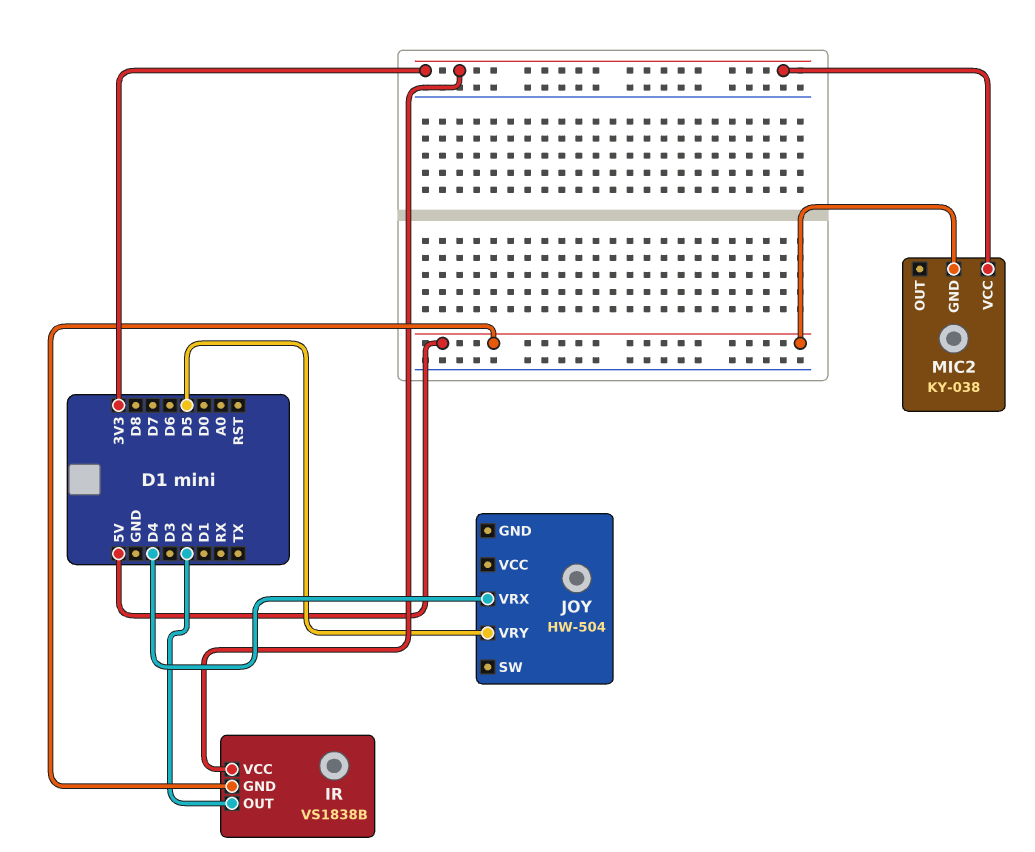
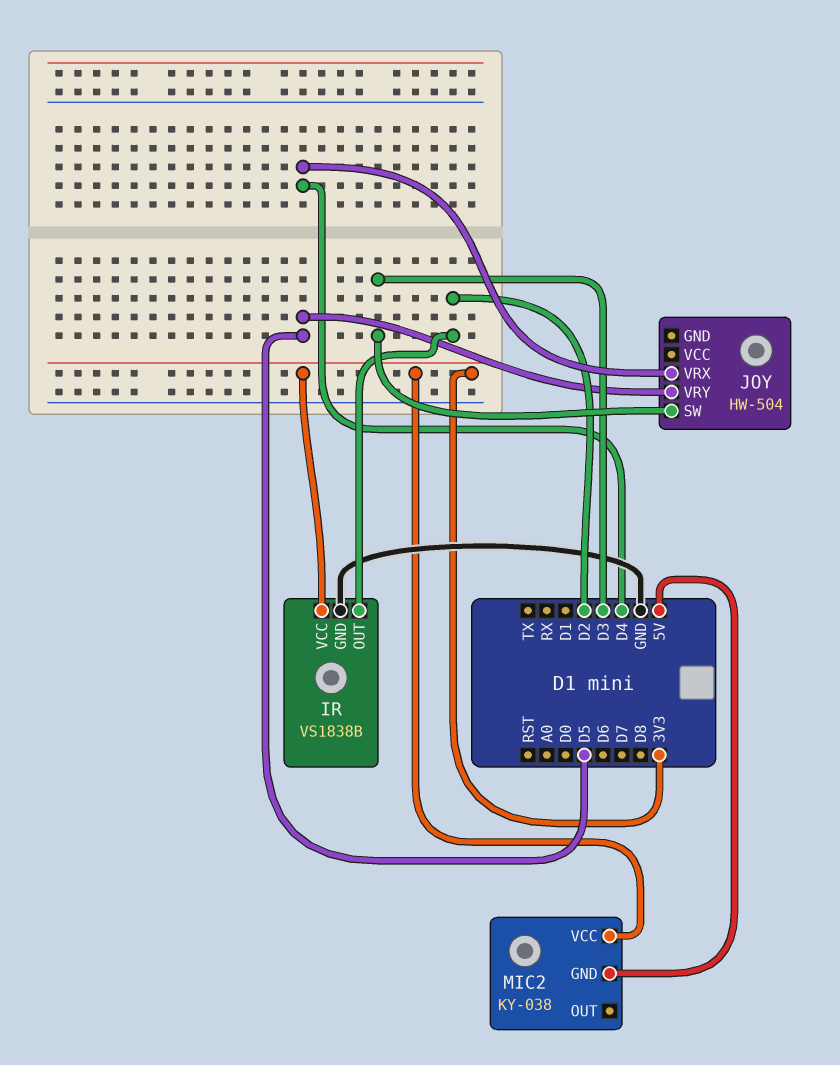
IR pin GND: 5V -> GND
JOY pin SW: none -> D3

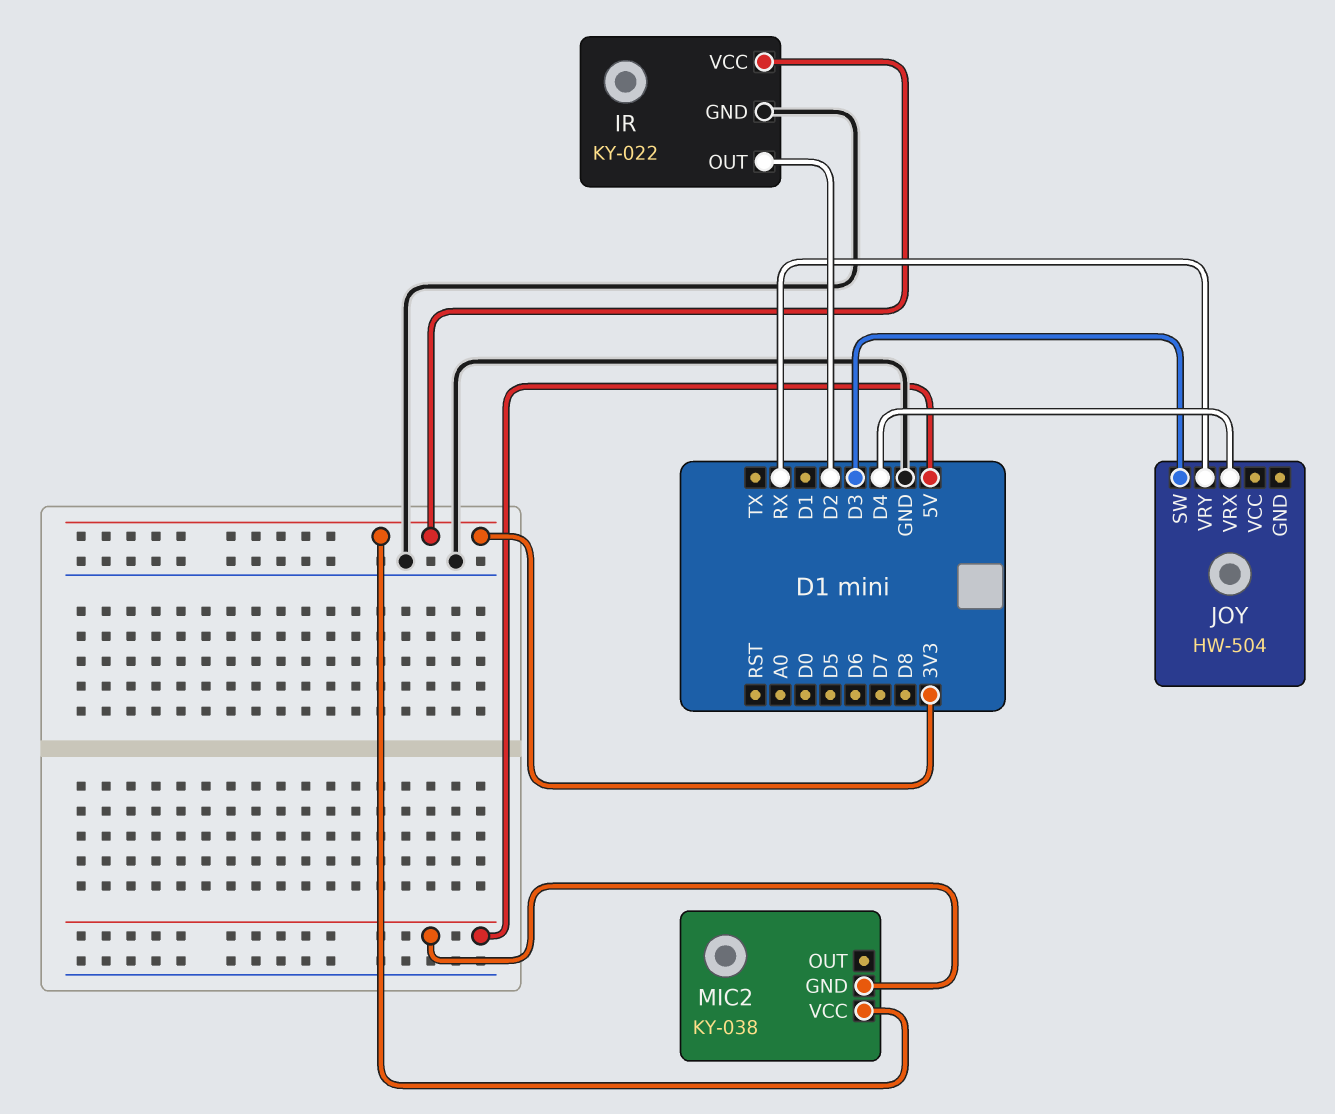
IR: VS1838B -> KY-022
JOY pin VRY: D5 -> RX

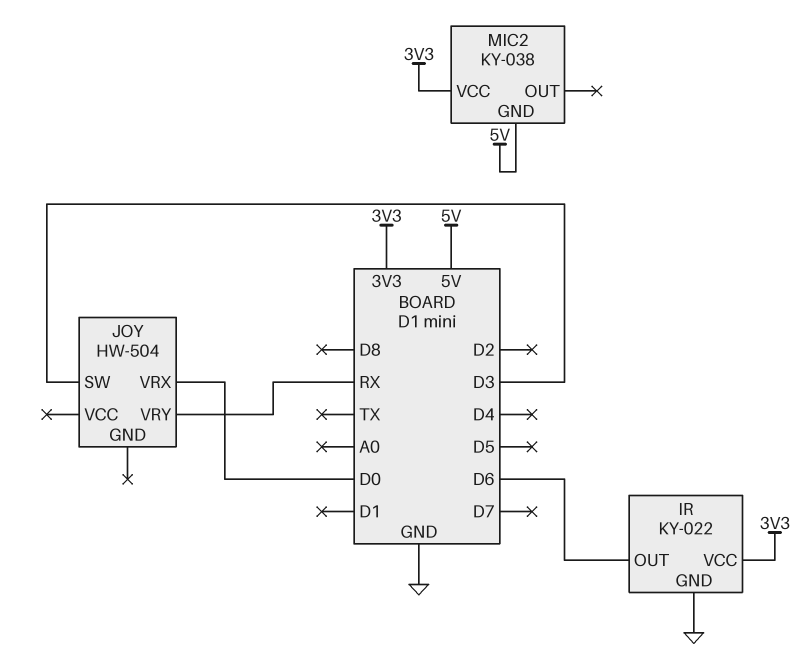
IR pin OUT: D2 -> D6
JOY pin VRX: D4 -> D0

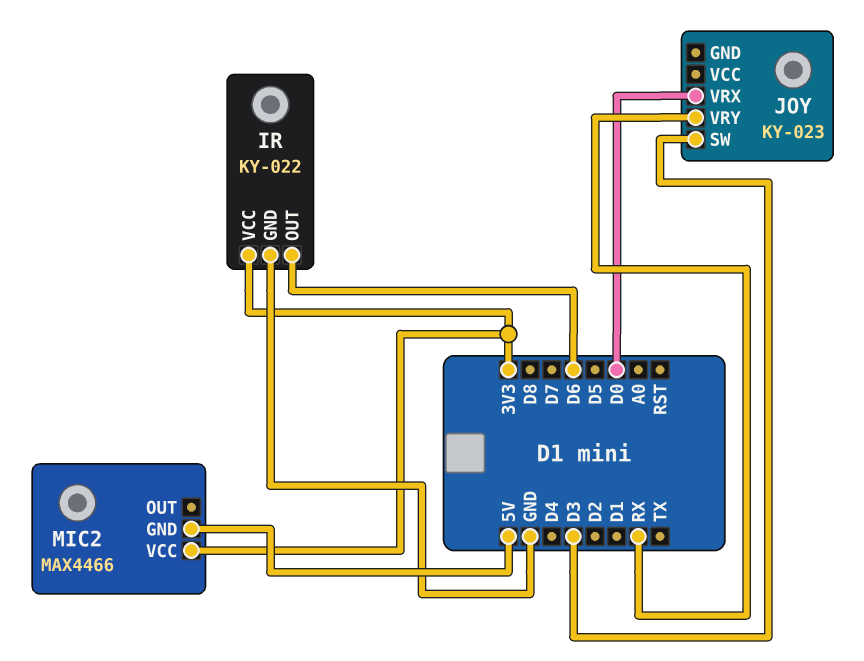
JOY: HW-504 -> KY-023
MIC2: KY-038 -> MAX4466

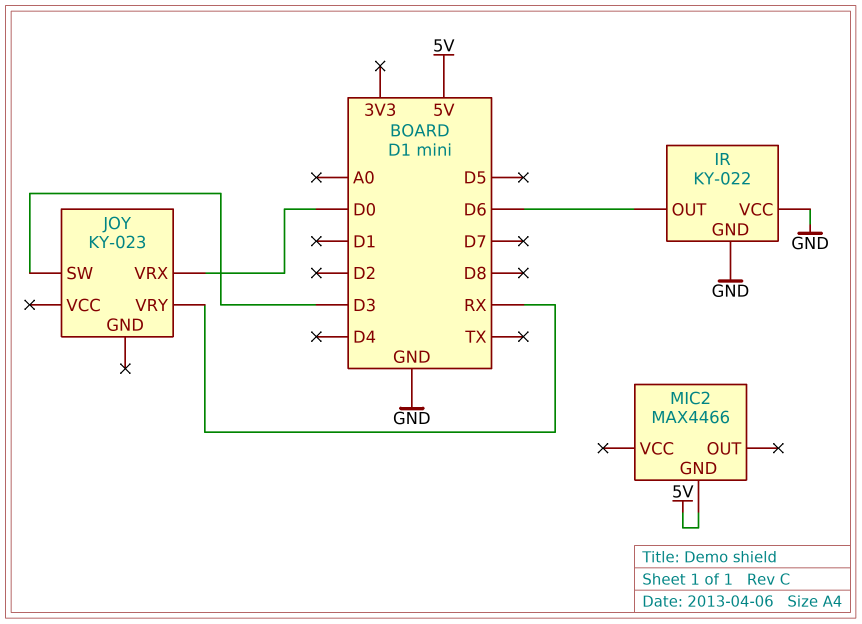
IR pin VCC: 3V3 -> GND
MIC2 pin VCC: 3V3 -> none

